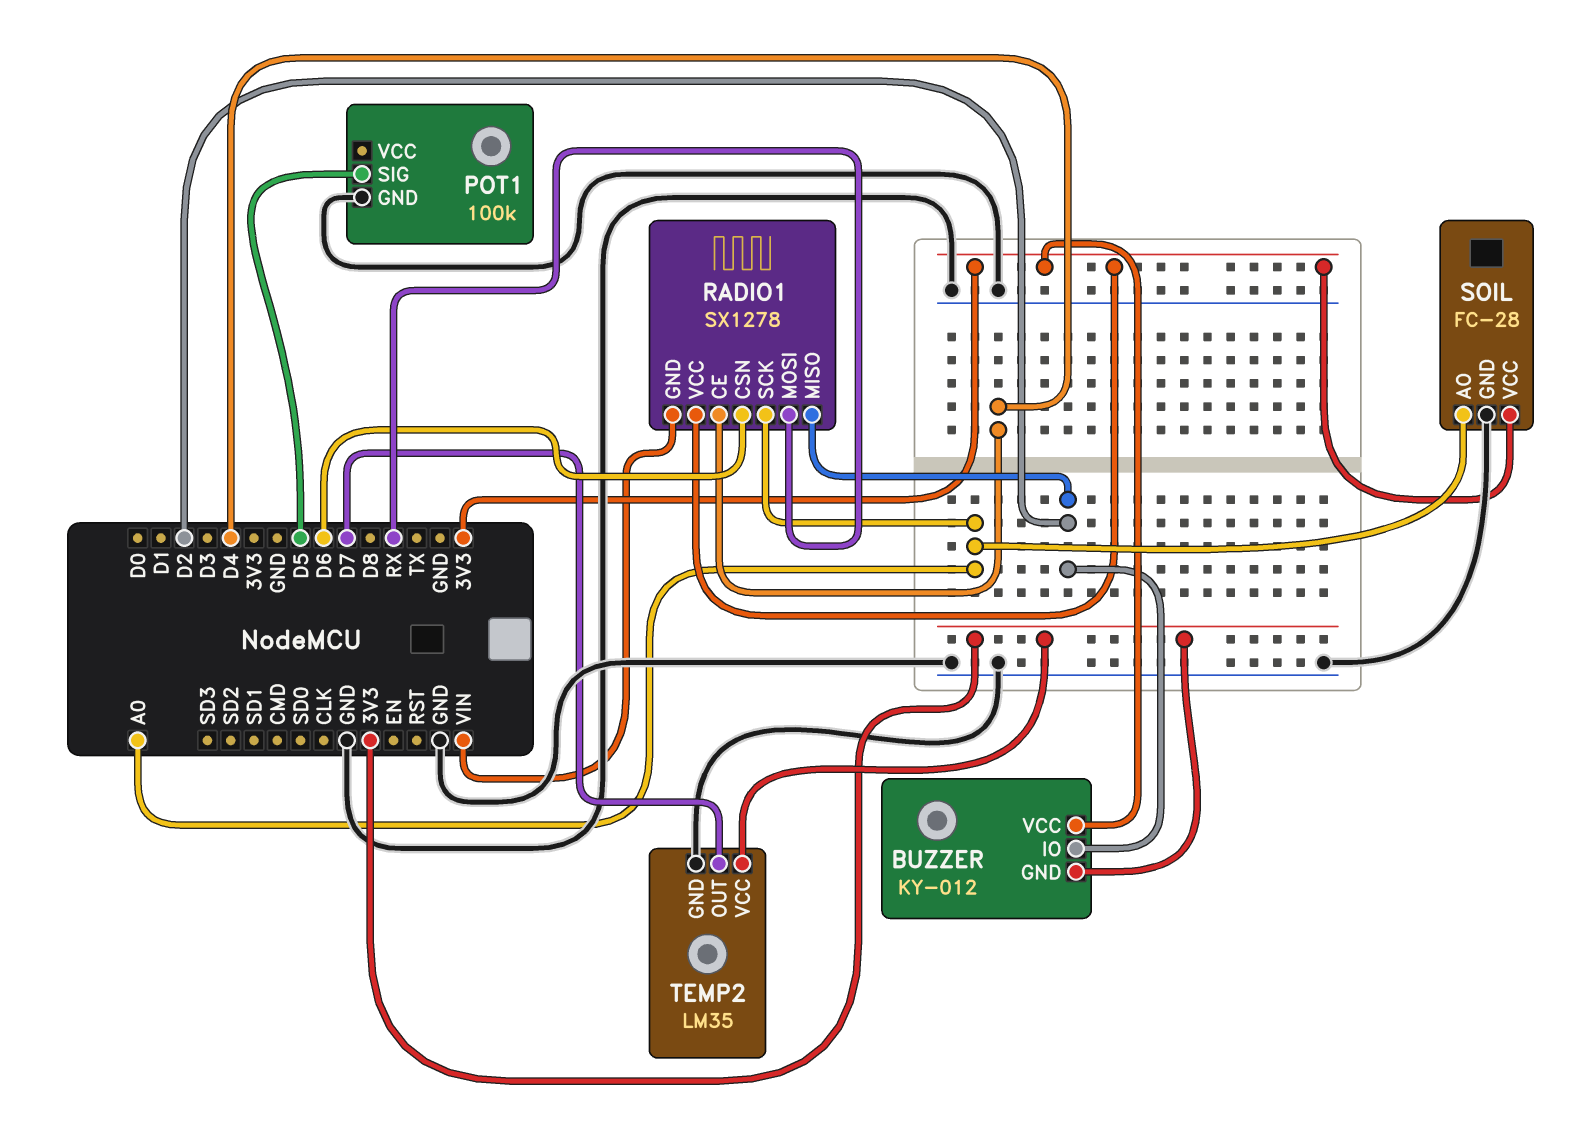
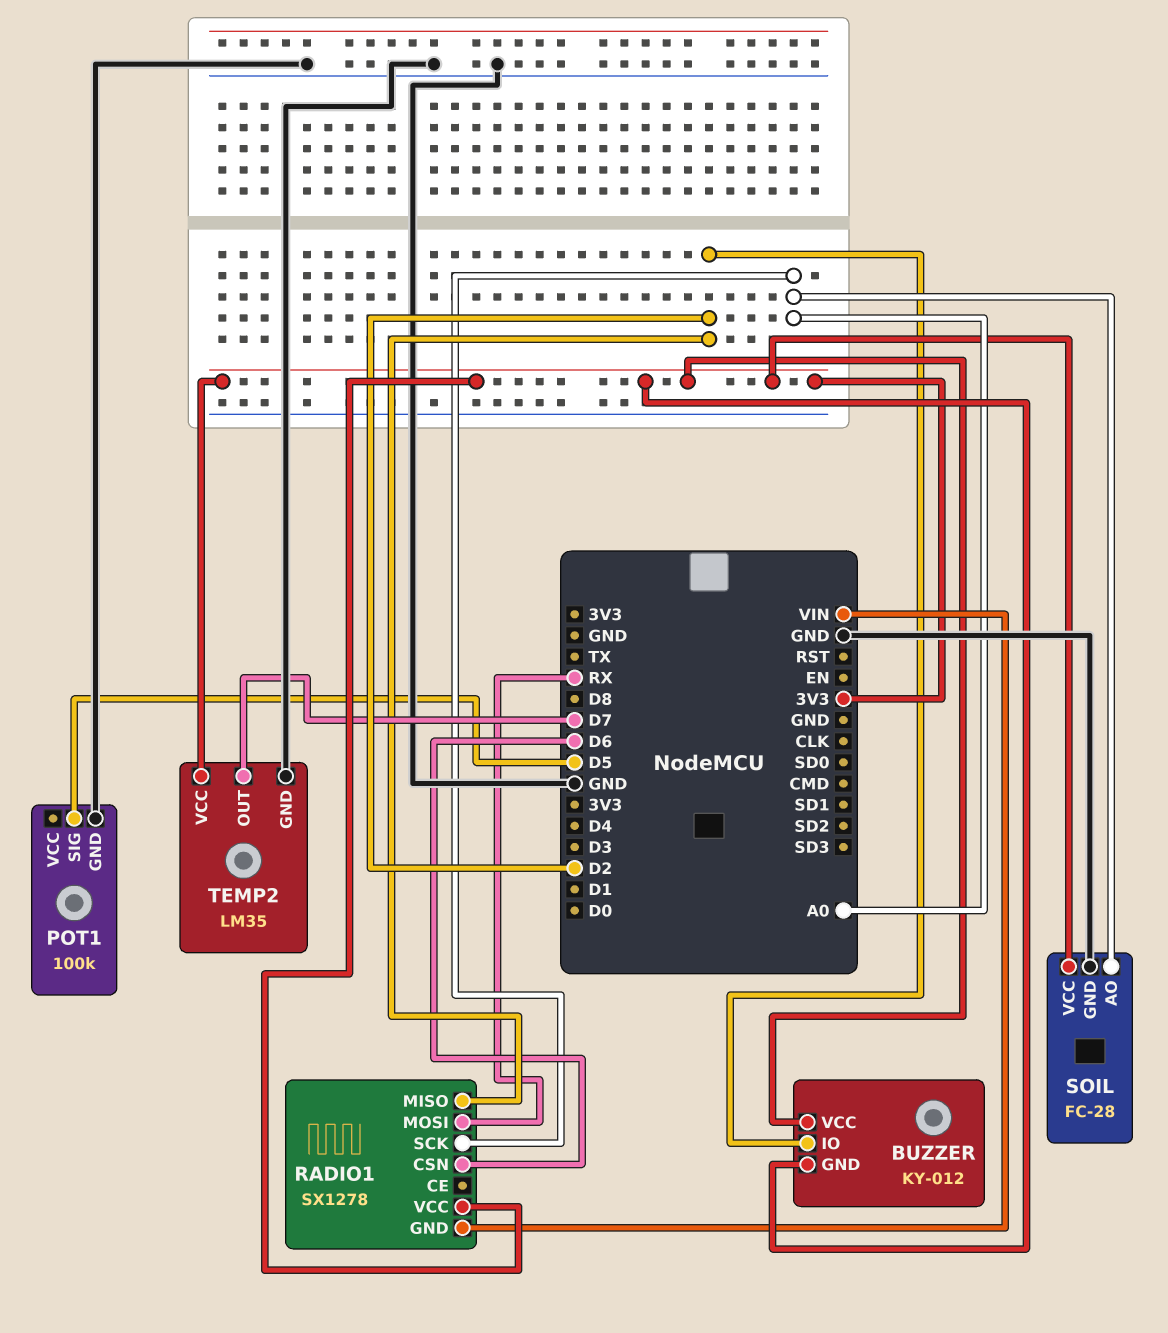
RADIO1 pin CE: D4 -> none

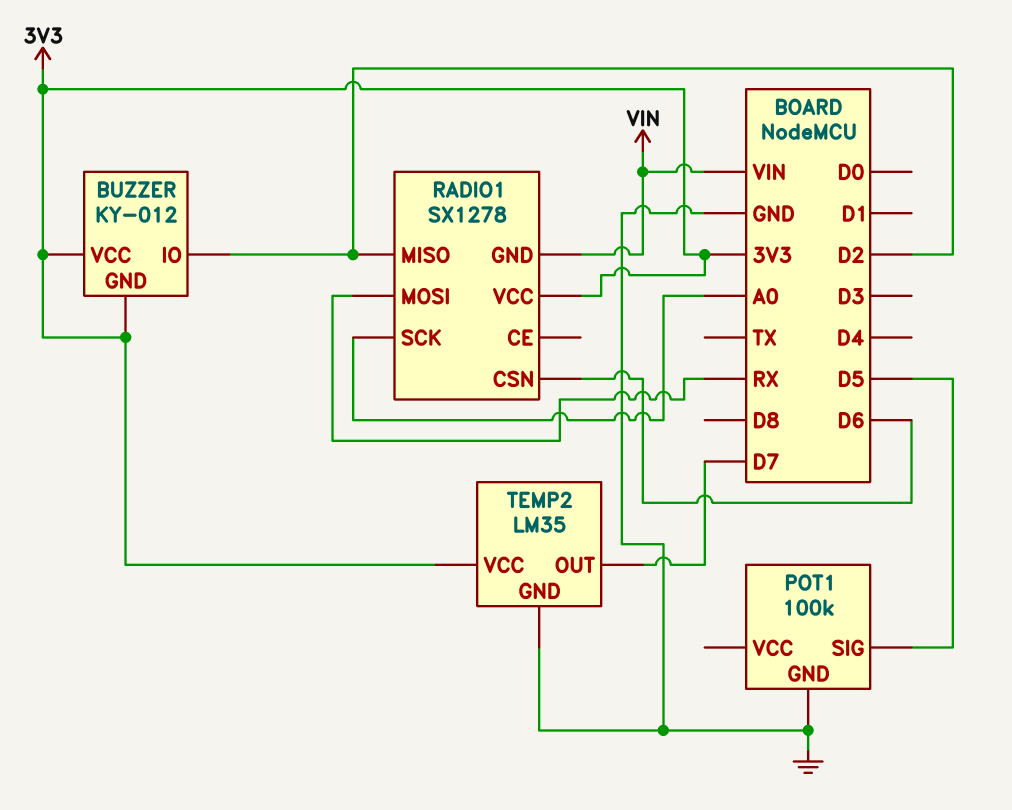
SOIL: FC-28 -> none
SOIL pin AO: A0 -> none
SOIL pin GND: GND -> none
SOIL pin VCC: 3V3 -> none

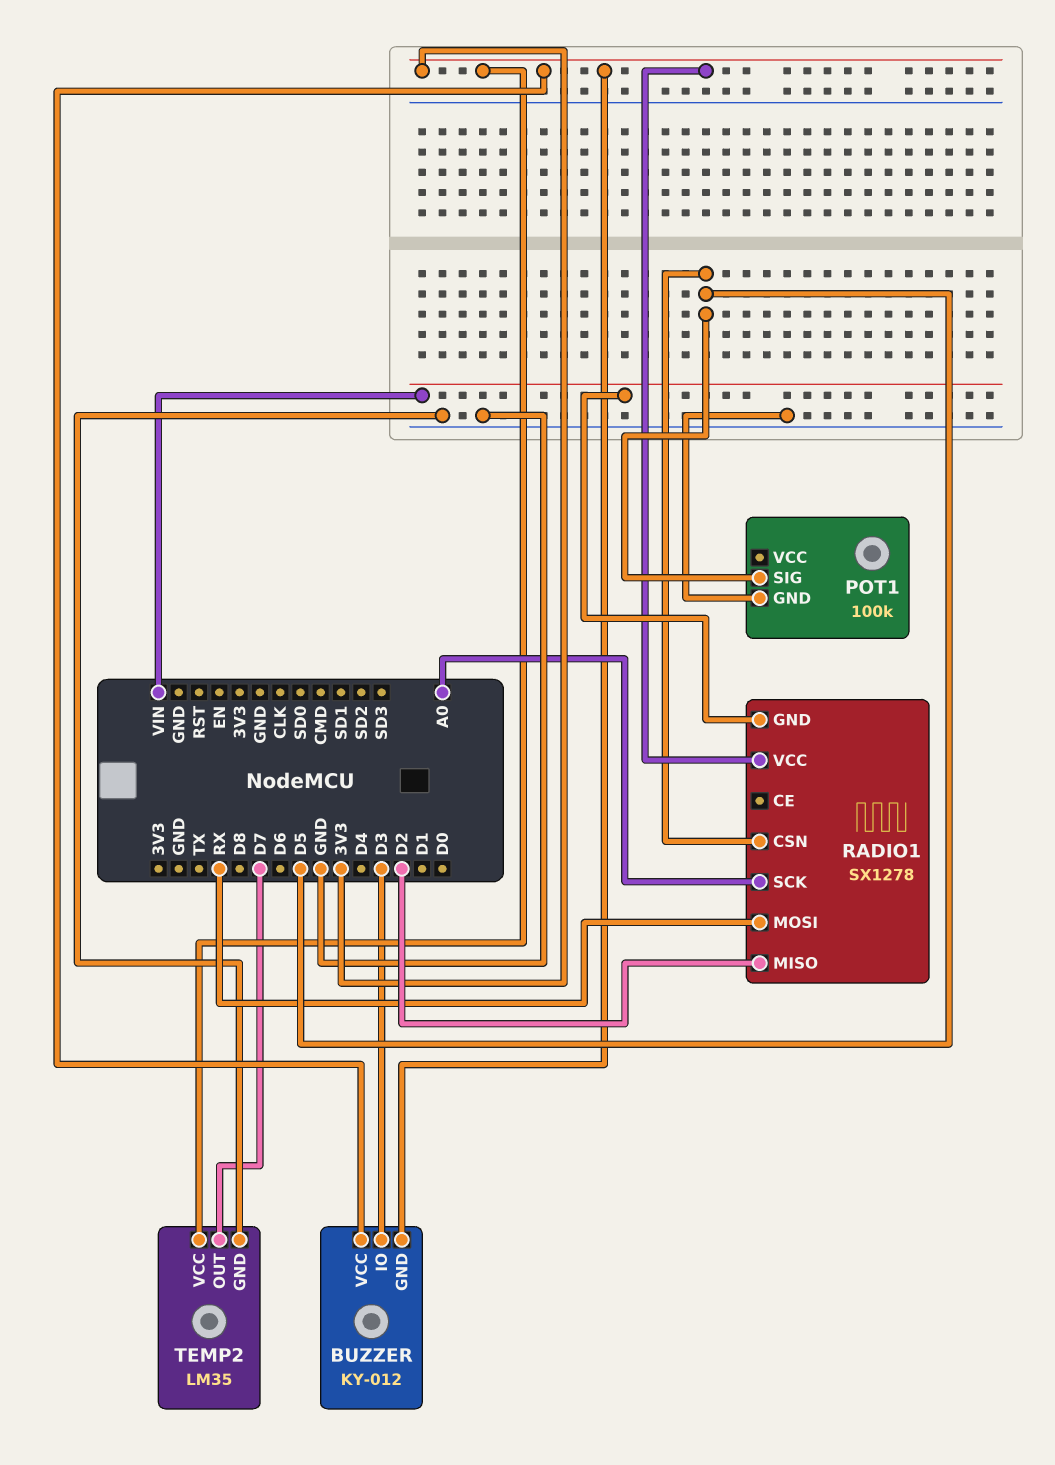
BUZZER pin IO: D2 -> D3
RADIO1 pin CSN: D6 -> D5

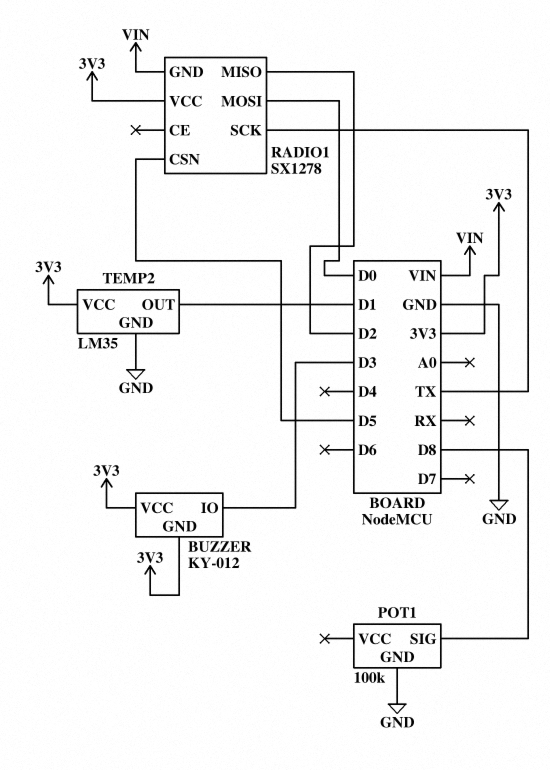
POT1 pin SIG: D5 -> D8
RADIO1 pin MOSI: RX -> D0
RADIO1 pin SCK: A0 -> TX
TEMP2 pin OUT: D7 -> D1

